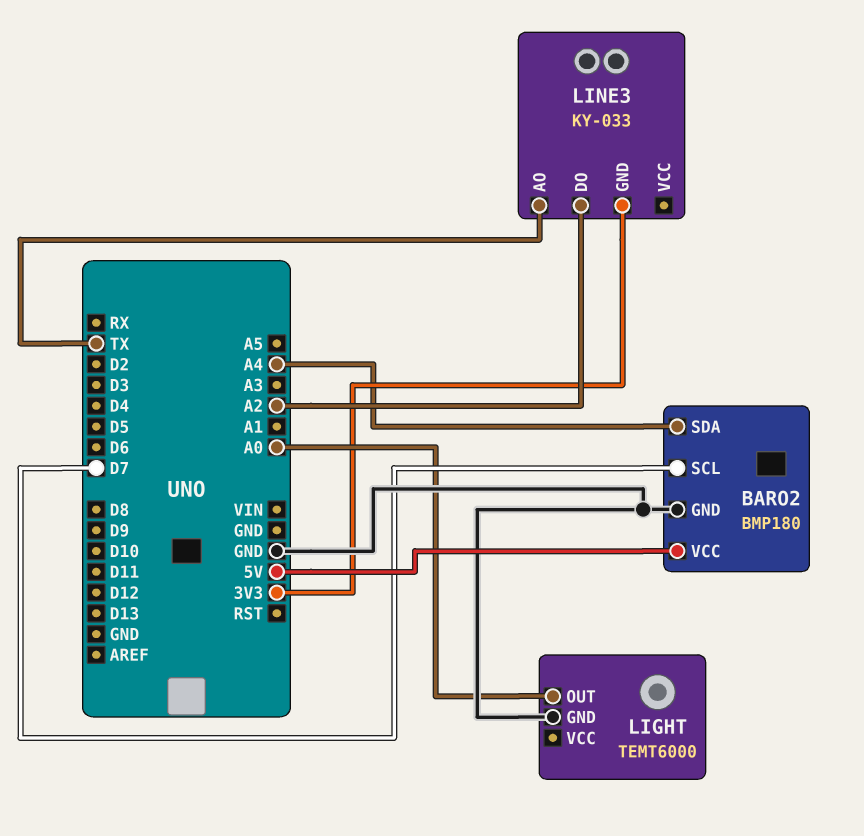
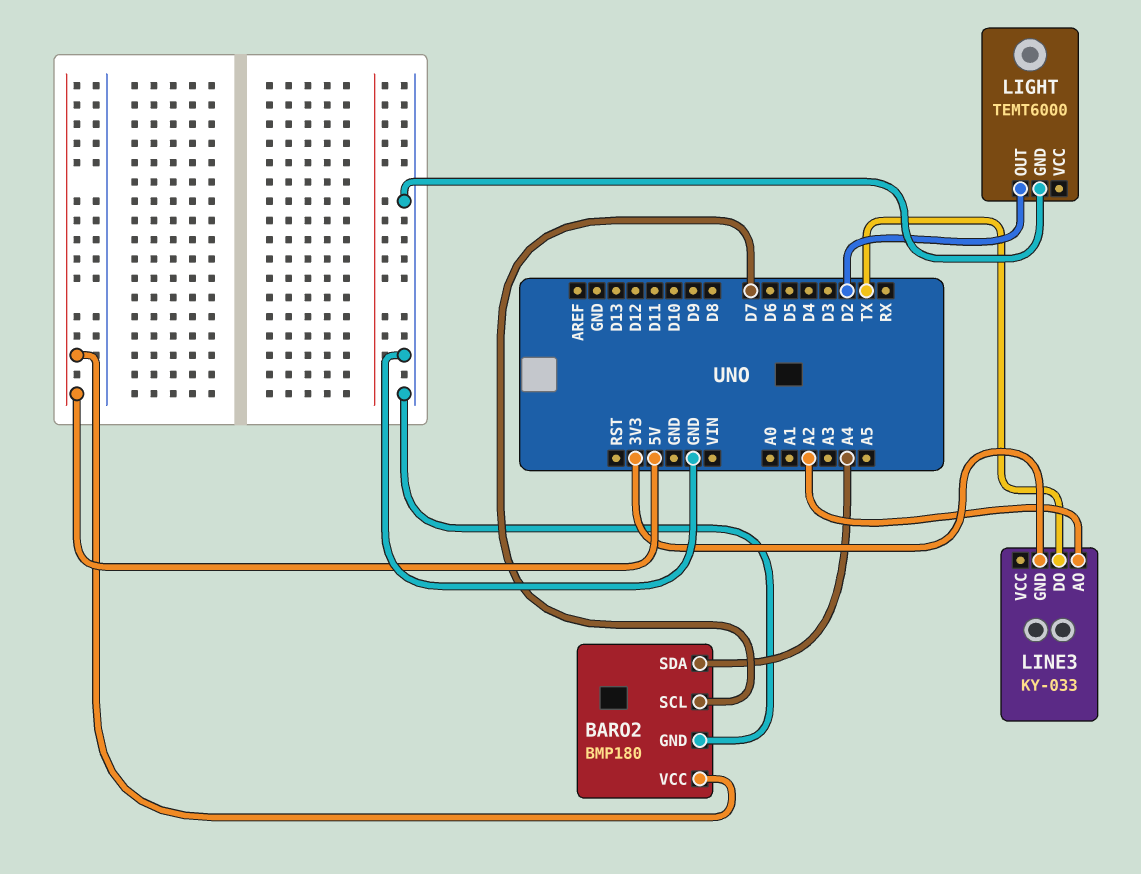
LIGHT pin OUT: A0 -> D2
LINE3 pin AO: TX -> A2
LINE3 pin DO: A2 -> TX

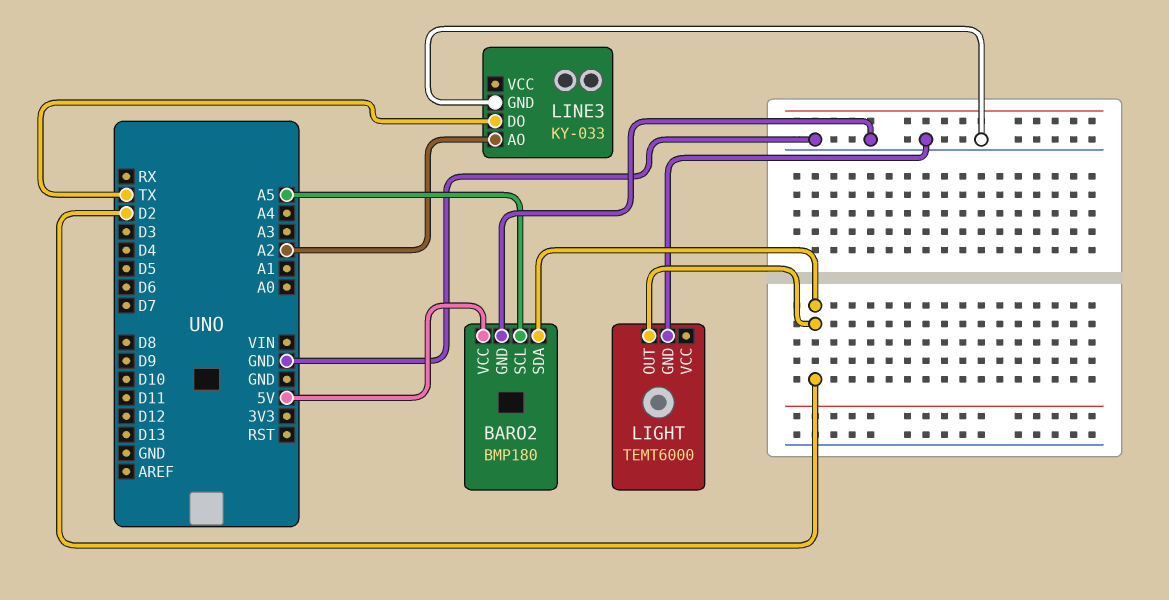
BARO2 pin SCL: D7 -> A5
BARO2 pin SDA: A4 -> D2
LINE3 pin GND: 3V3 -> GND

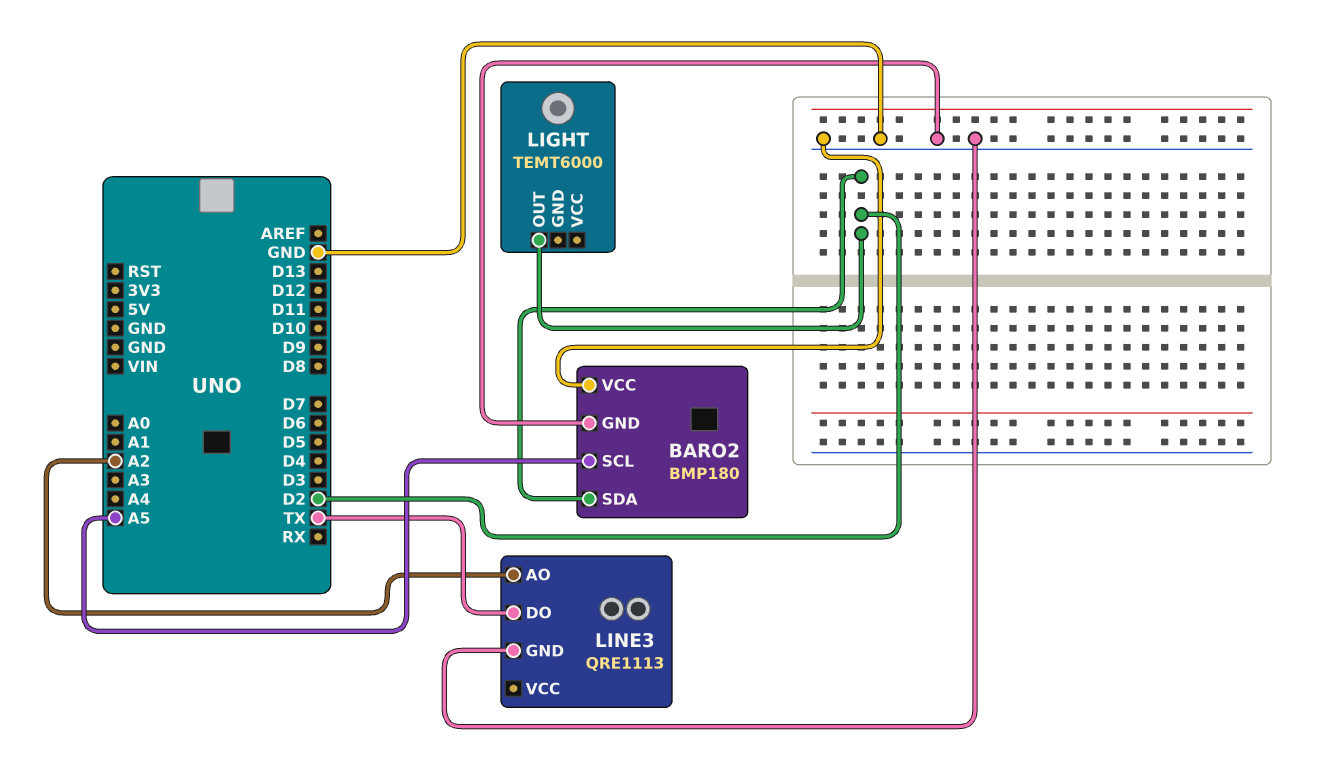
BARO2 pin VCC: 5V -> GND
LIGHT pin GND: GND -> none
LINE3: KY-033 -> QRE1113

